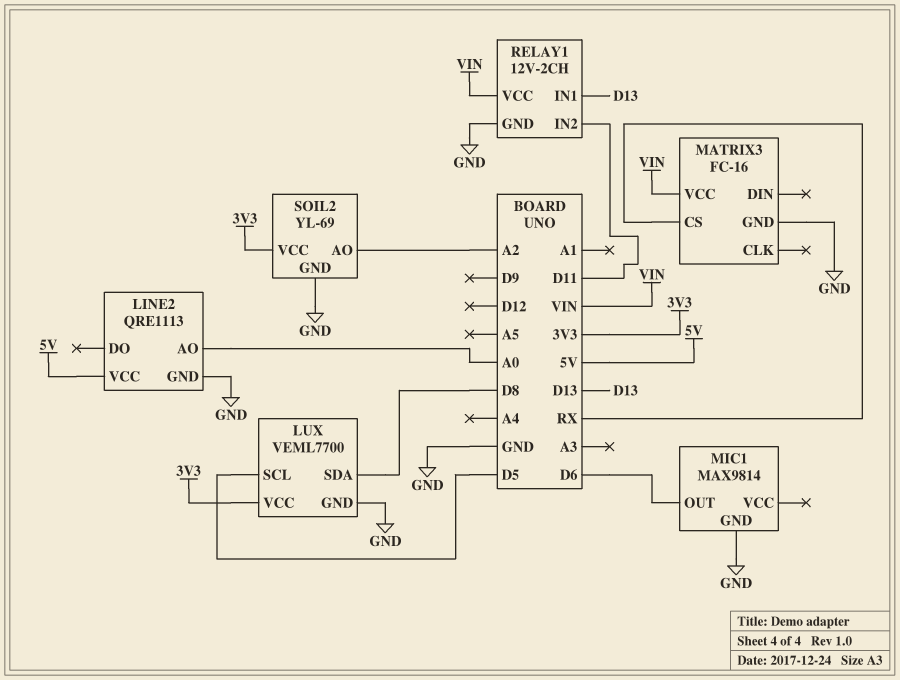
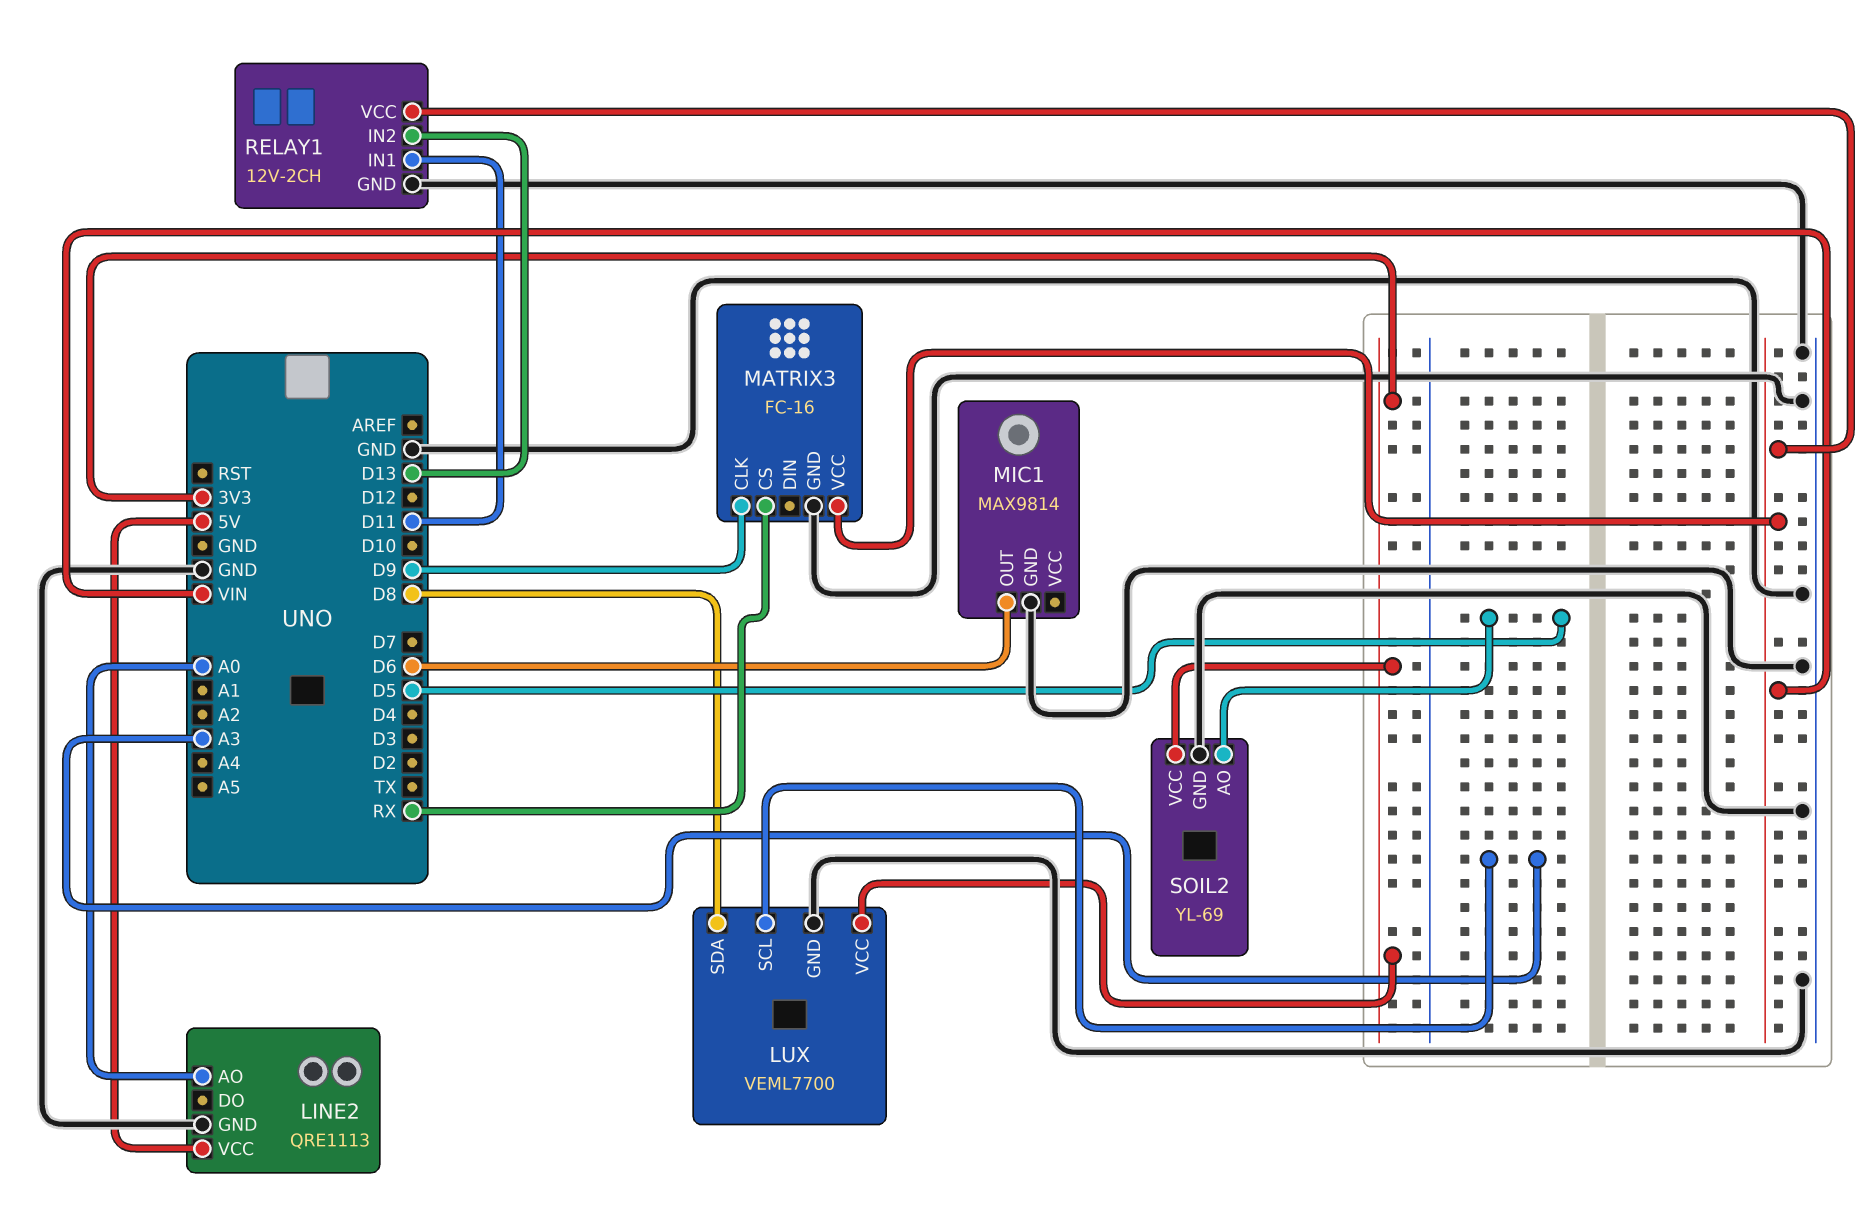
LUX pin SCL: D5 -> A3
MATRIX3 pin CLK: none -> D9
RELAY1 pin IN1: D13 -> D11
RELAY1 pin IN2: D11 -> D13
SOIL2 pin AO: A2 -> D5

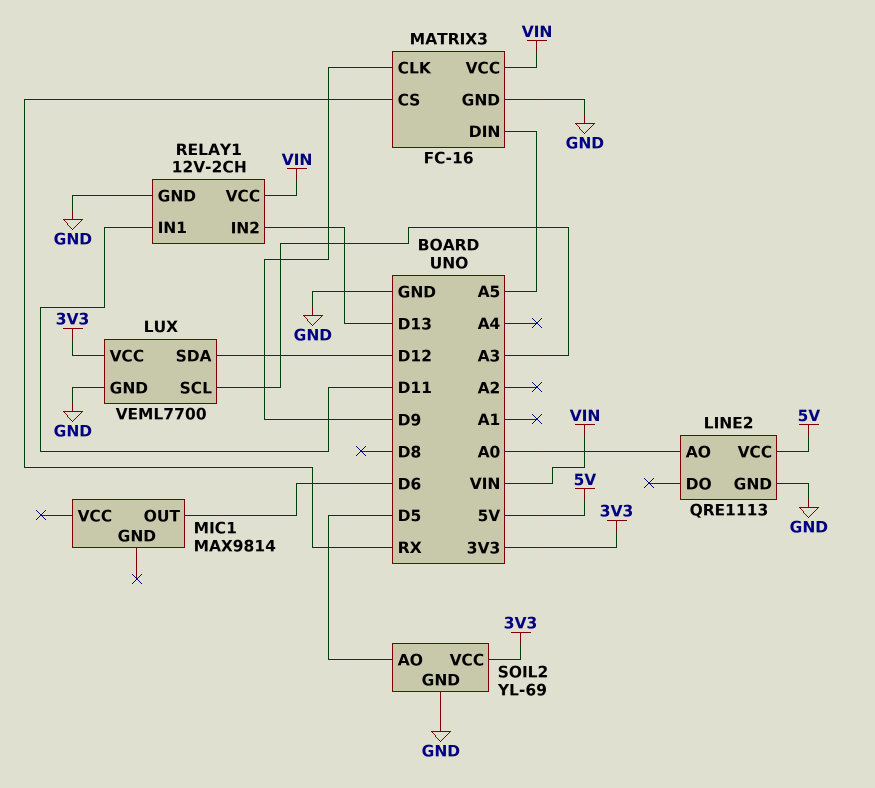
LUX pin SDA: D8 -> D12
MATRIX3 pin DIN: none -> A5
MIC1 pin GND: GND -> none

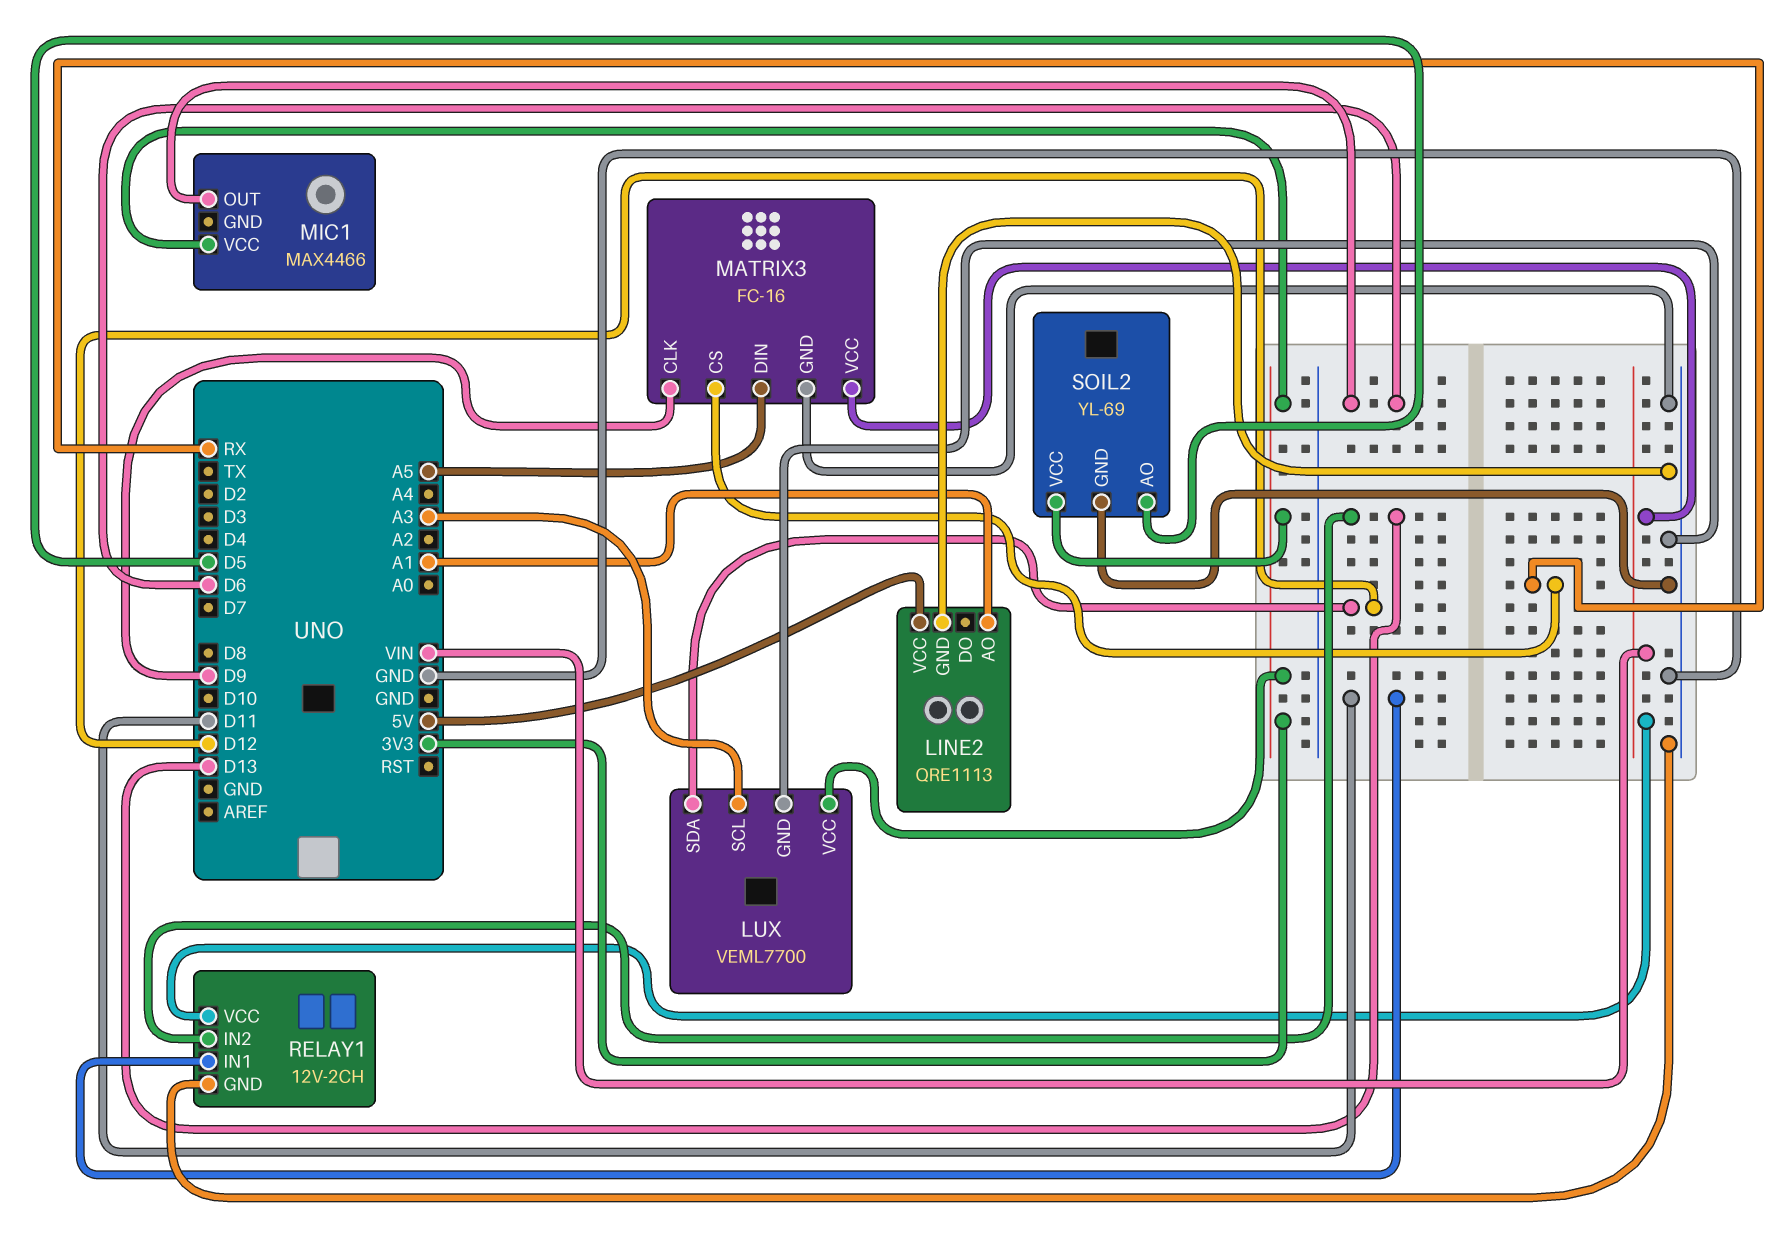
LINE2 pin AO: A0 -> A1
MIC1: MAX9814 -> MAX4466
MIC1 pin VCC: none -> 3V3

